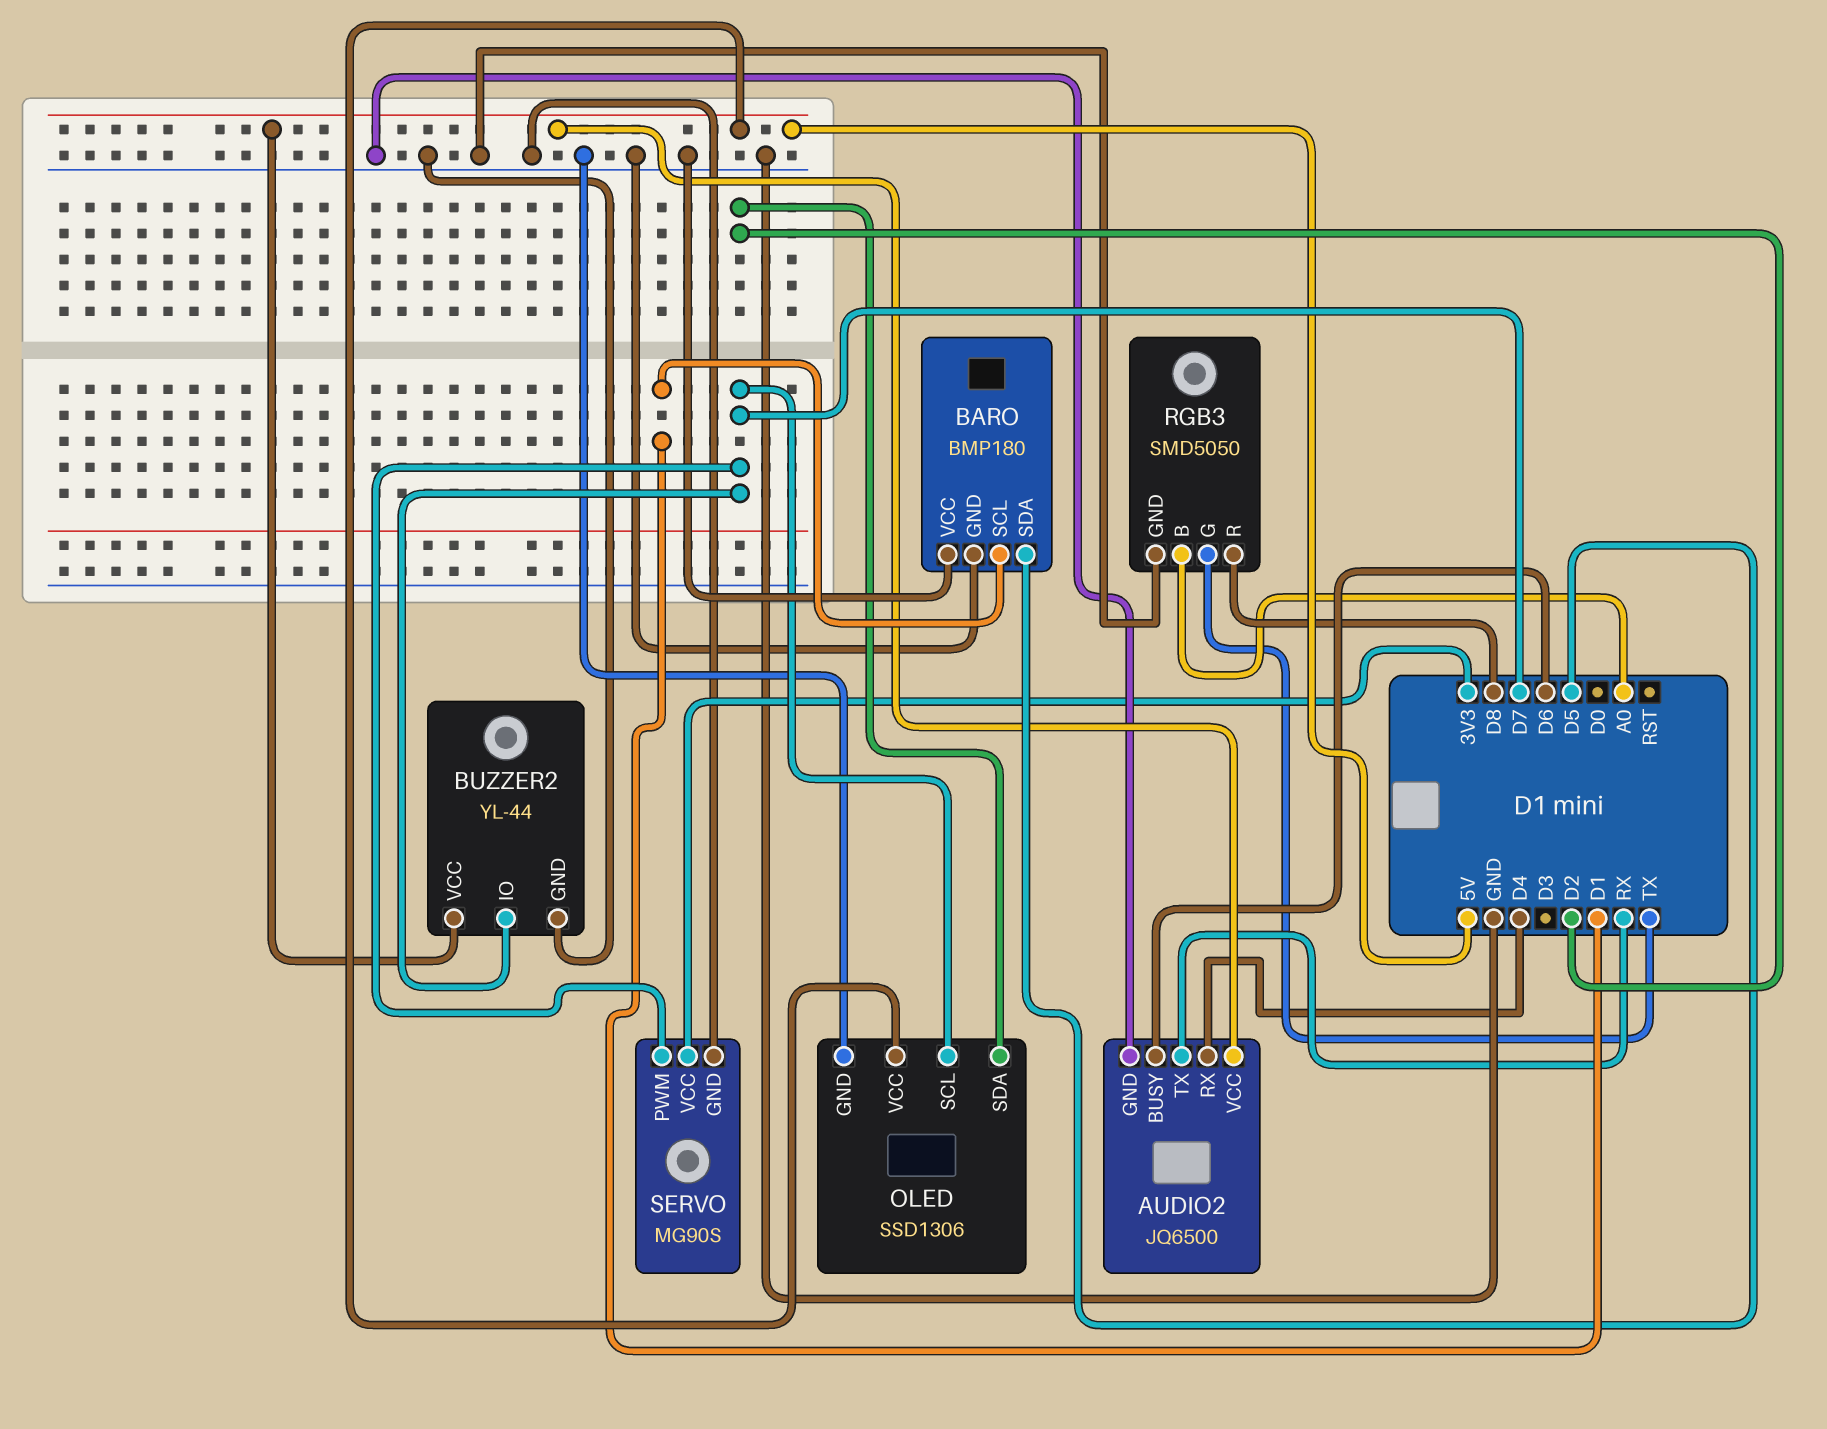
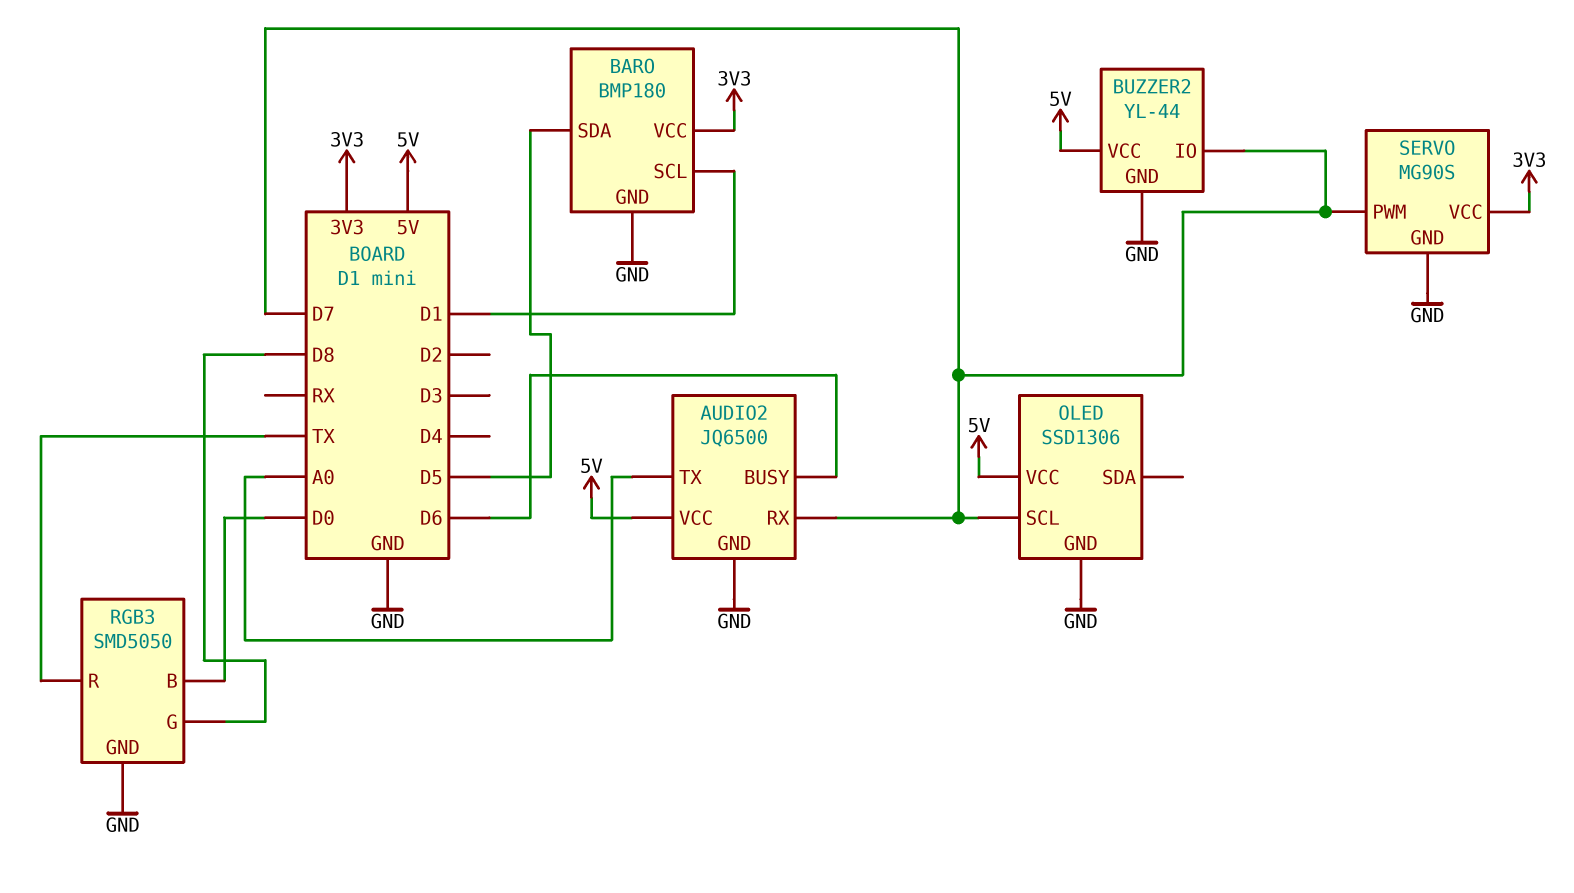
AUDIO2 pin RX: D4 -> D7
AUDIO2 pin TX: RX -> A0
BARO pin VCC: GND -> 3V3
OLED pin SDA: D2 -> none
RGB3 pin B: A0 -> D0
RGB3 pin G: TX -> D8
RGB3 pin R: D8 -> TX

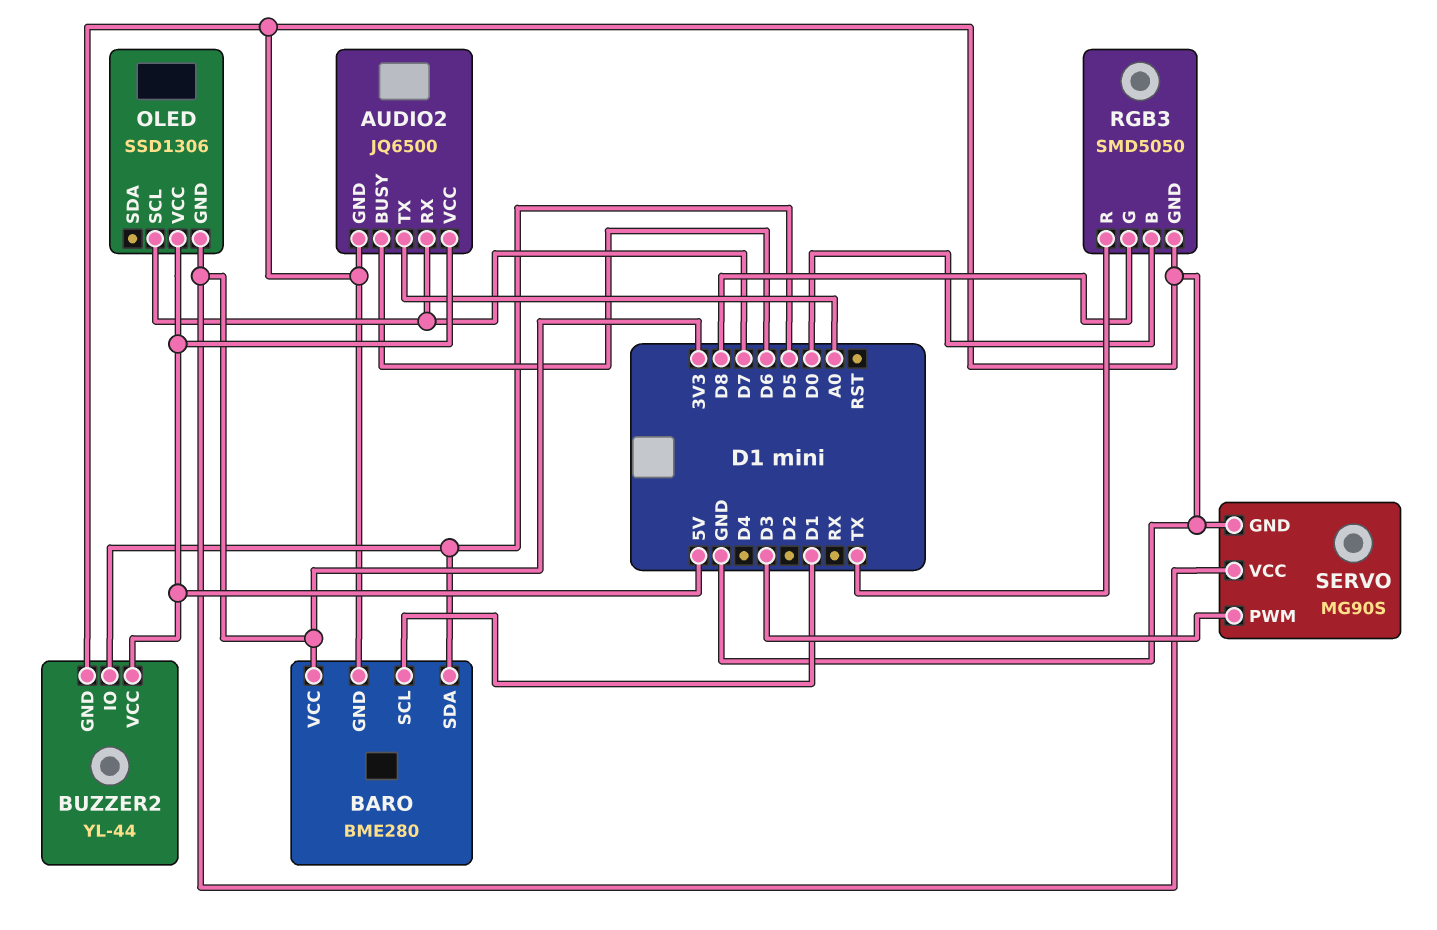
BARO: BMP180 -> BME280
BUZZER2 pin IO: D7 -> D5
OLED pin GND: GND -> 3V3
SERVO pin PWM: D7 -> D3

